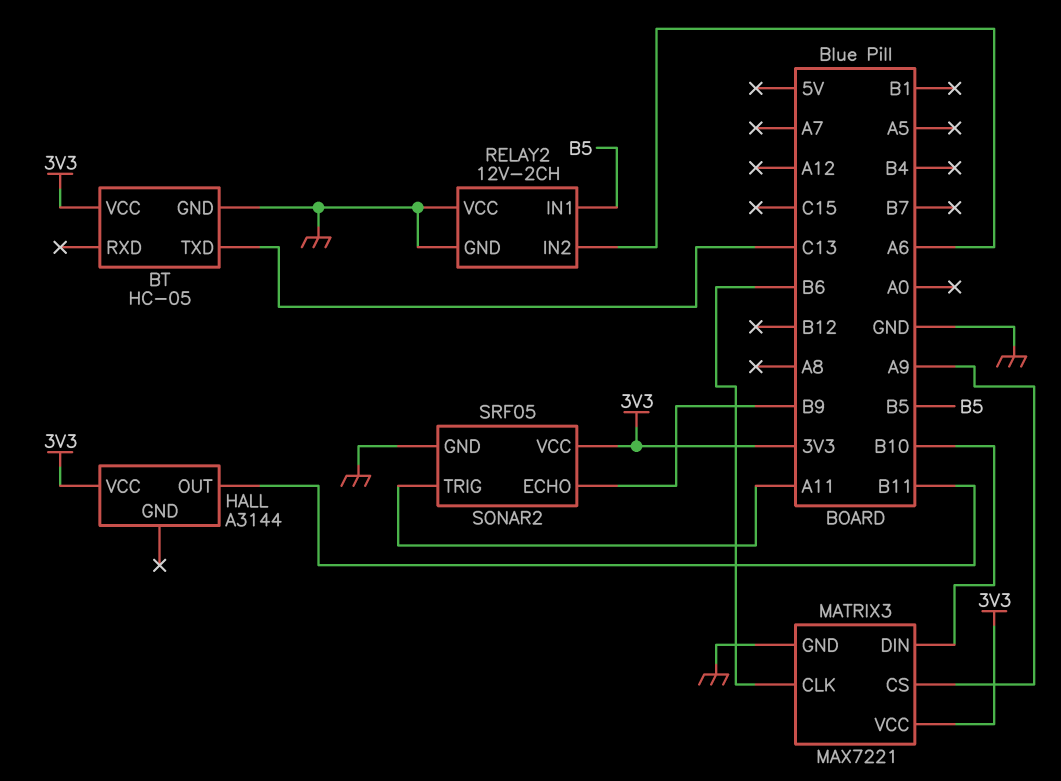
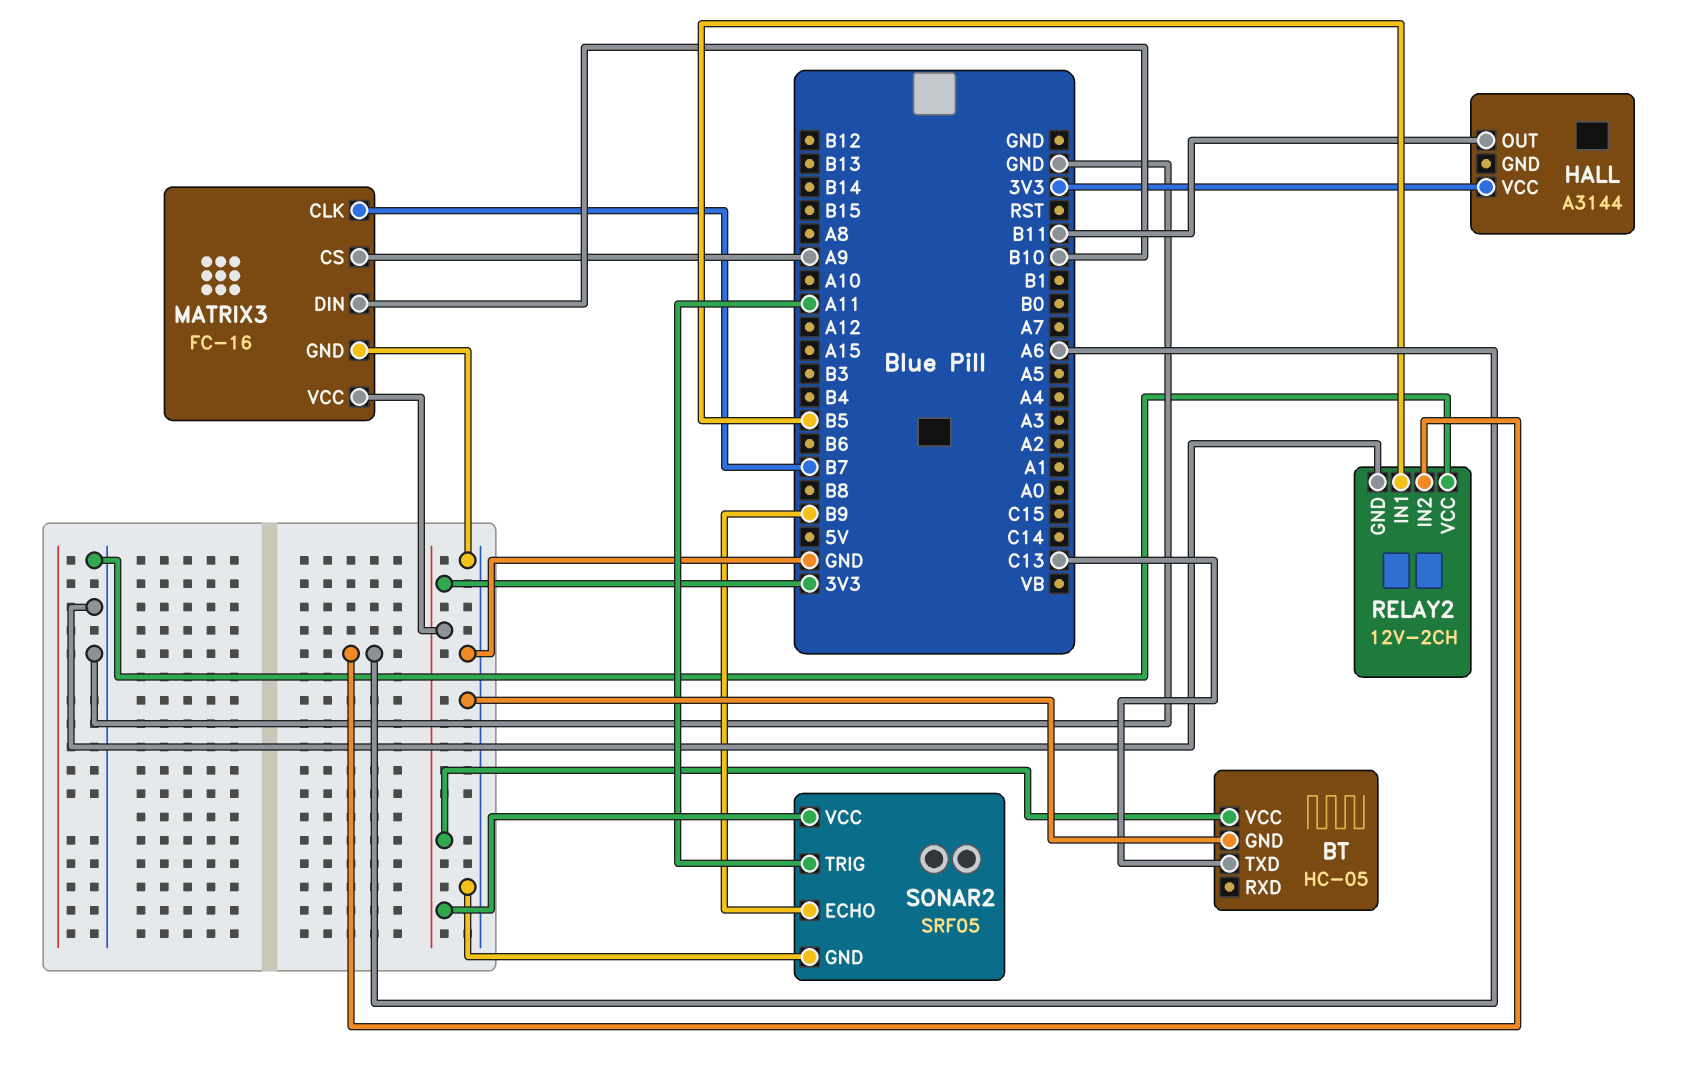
MATRIX3: MAX7221 -> FC-16
MATRIX3 pin CLK: B6 -> B7

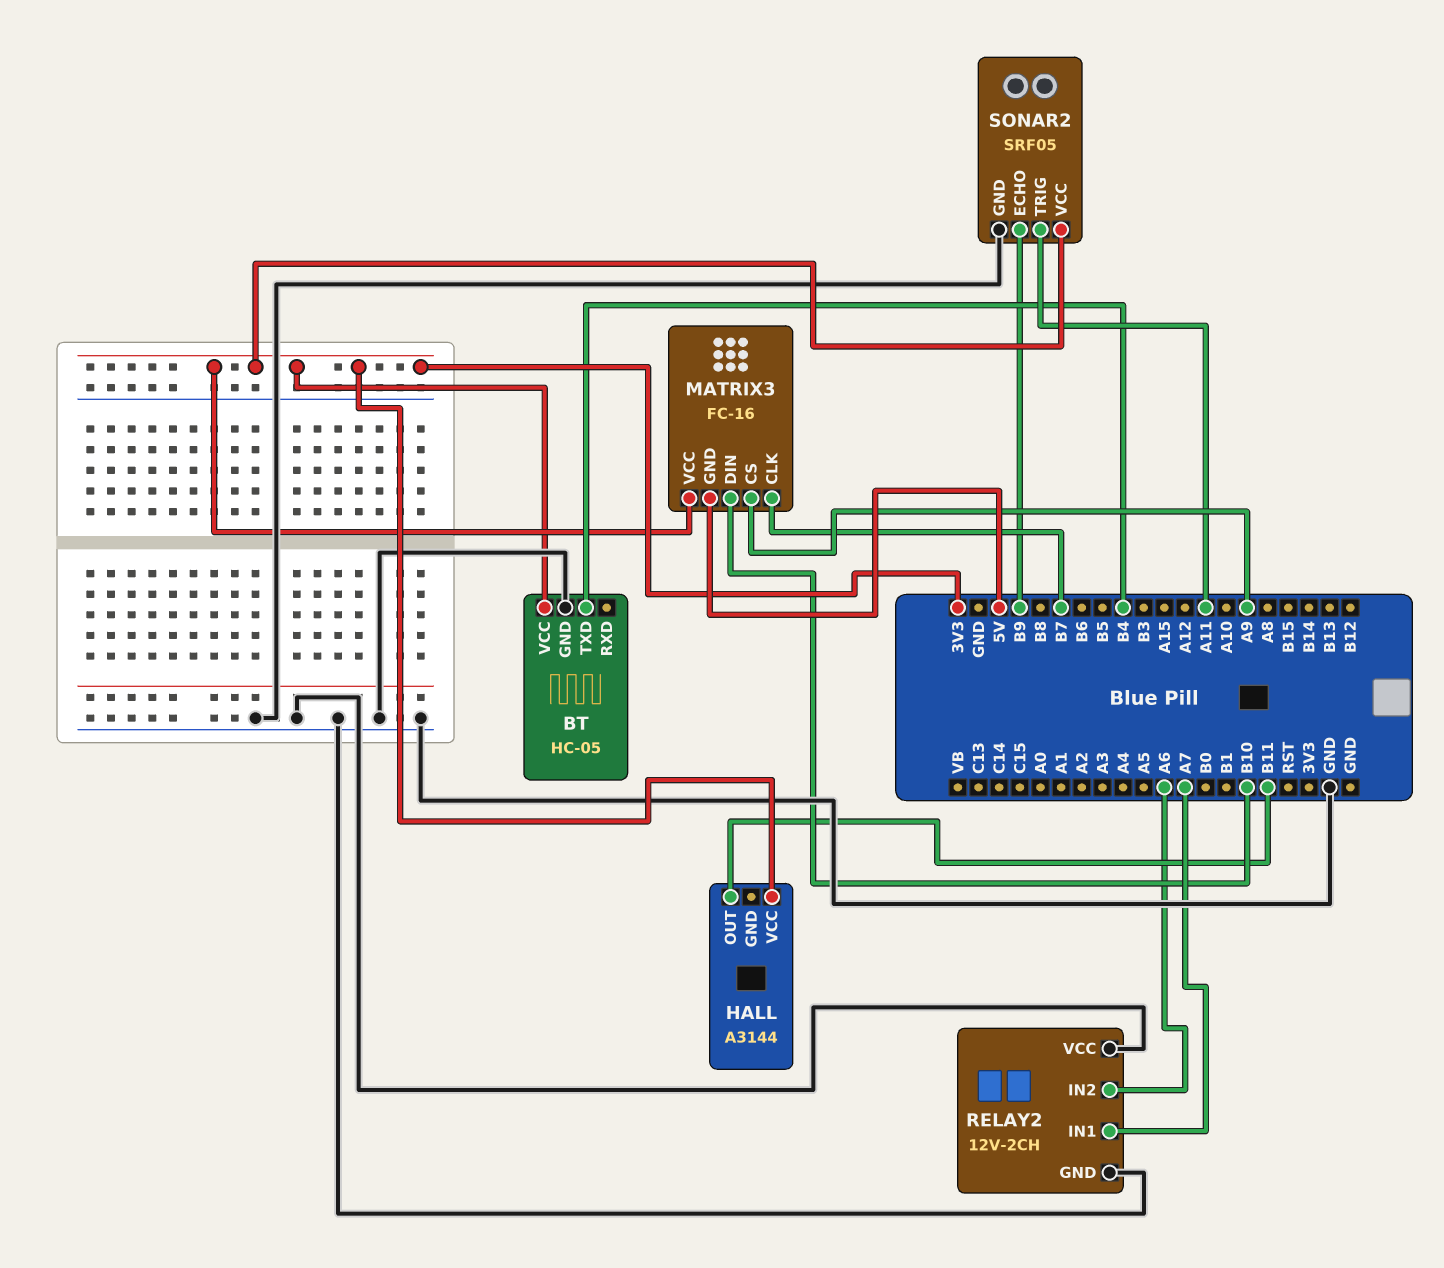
BT pin TXD: C13 -> B4
MATRIX3 pin GND: GND -> 5V
RELAY2 pin IN1: B5 -> A7

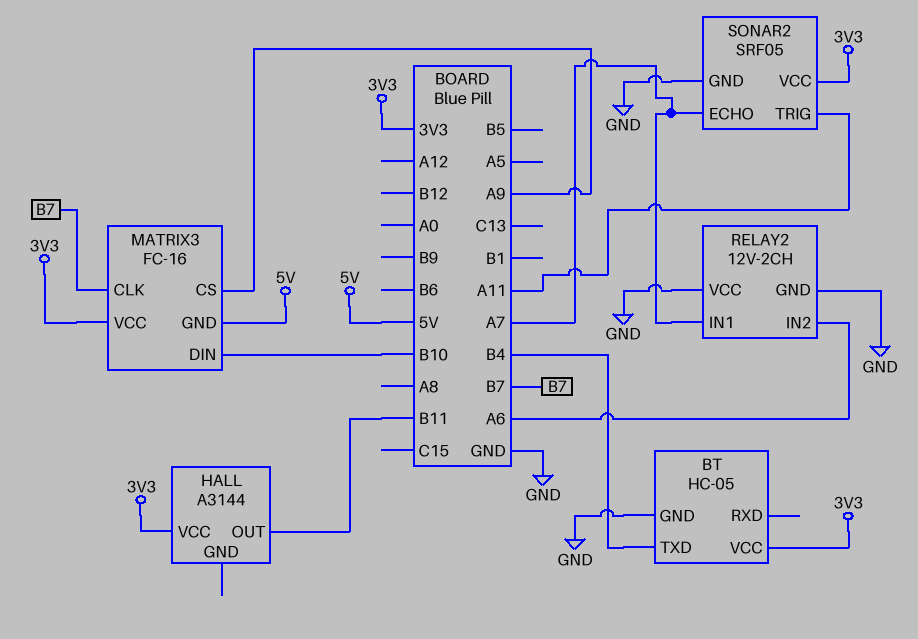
SONAR2 pin ECHO: B9 -> A7

